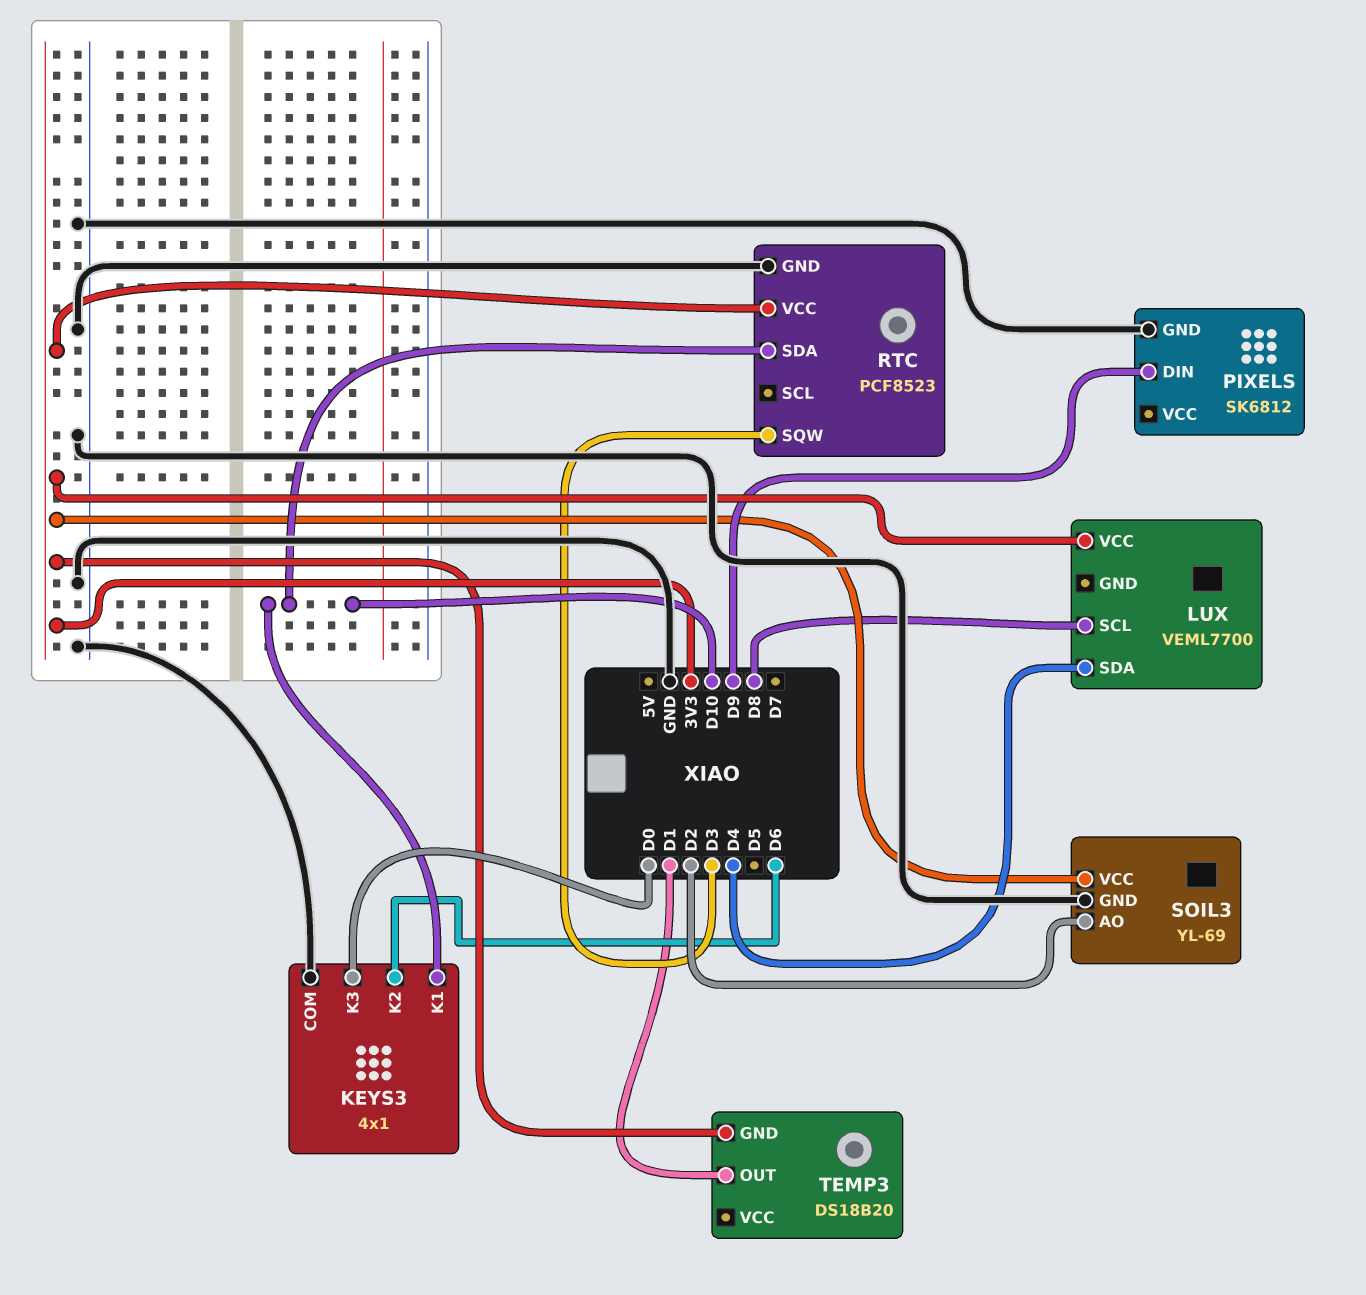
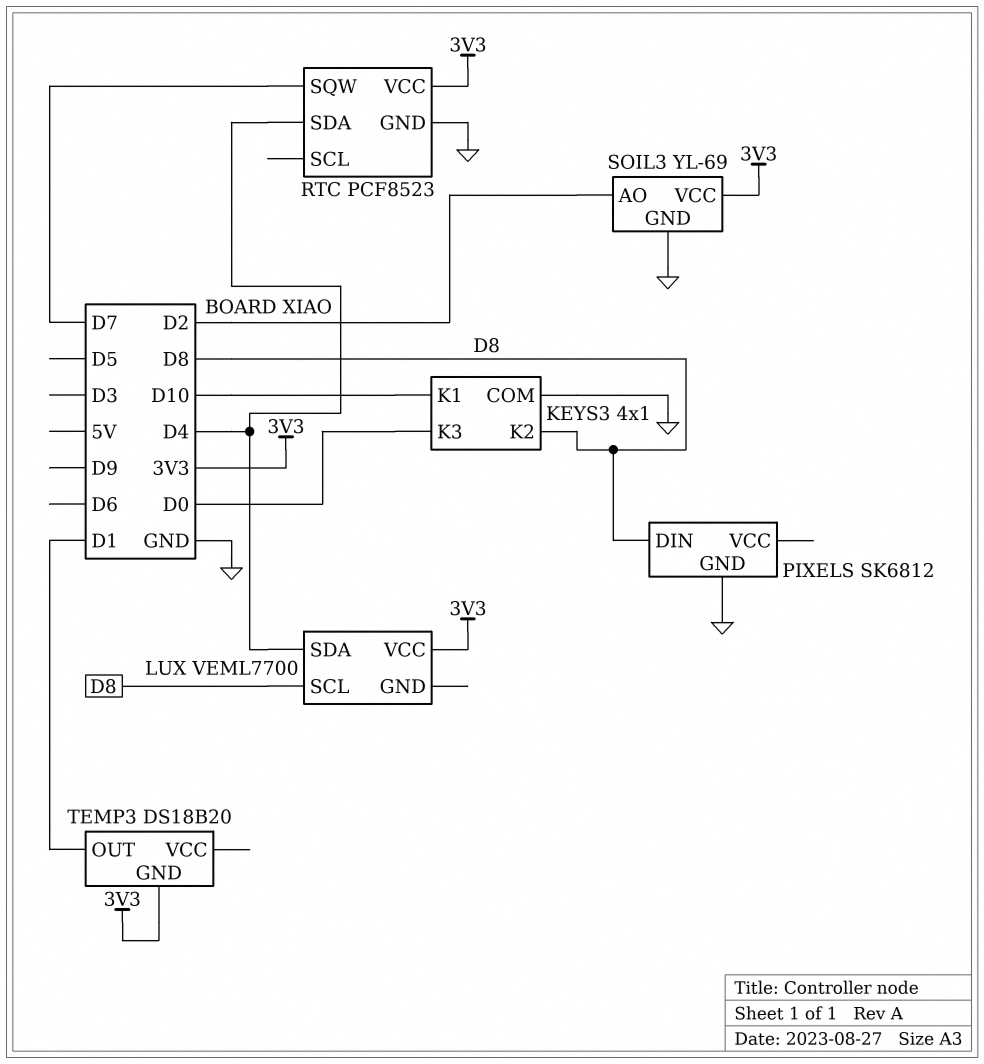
KEYS3 pin K2: D6 -> D8
PIXELS pin DIN: D9 -> D8
RTC pin SDA: D10 -> D4
RTC pin SQW: D3 -> D7

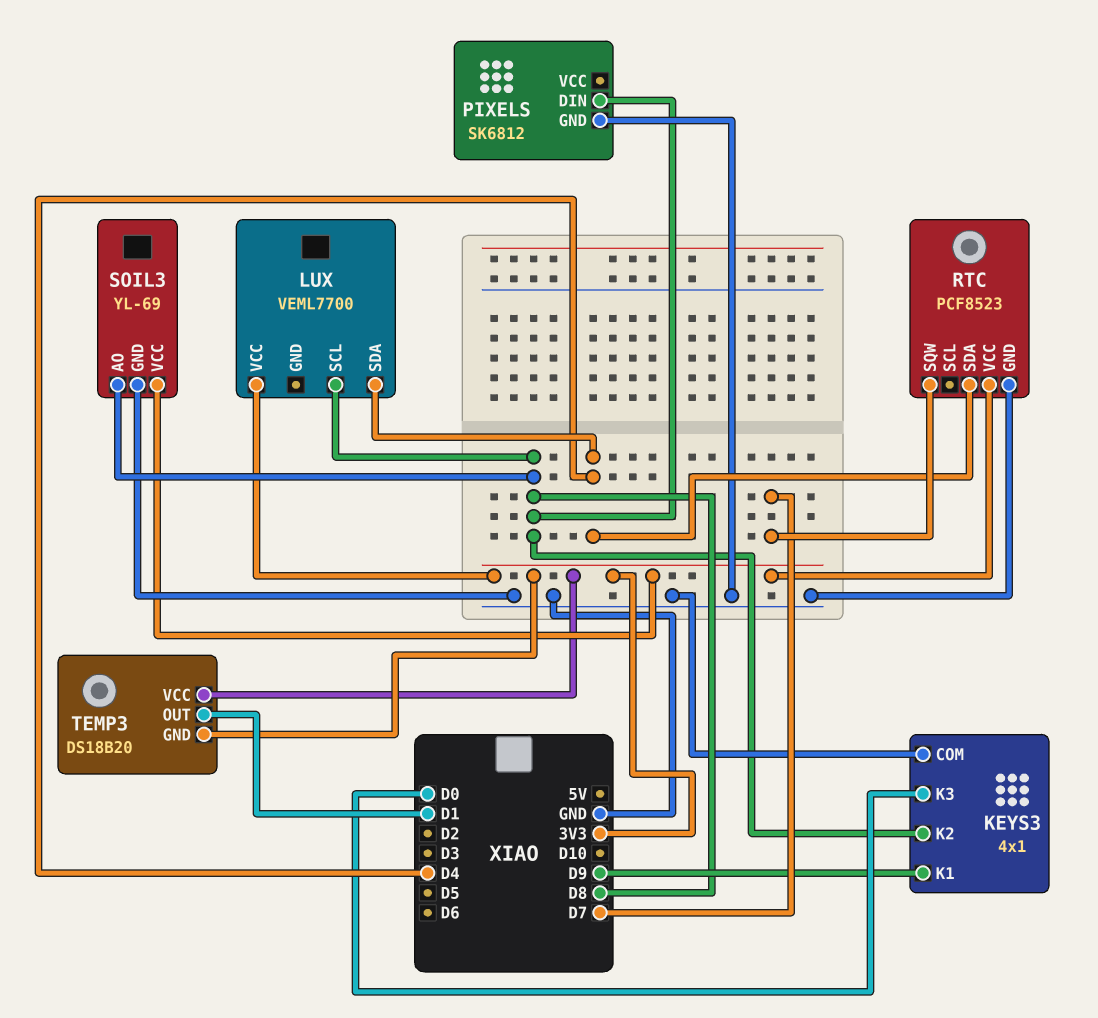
KEYS3 pin K1: D10 -> D9
SOIL3 pin AO: D2 -> D8
TEMP3 pin VCC: none -> 3V3

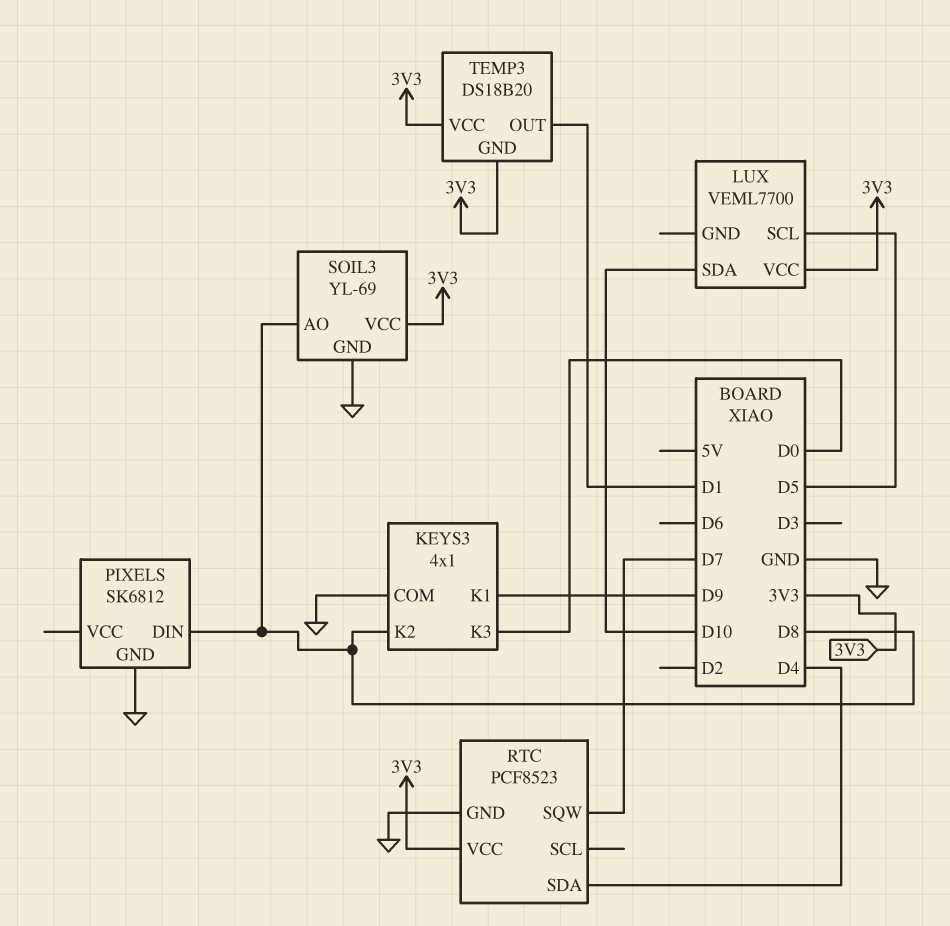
LUX pin SCL: D8 -> D5
LUX pin SDA: D4 -> D10

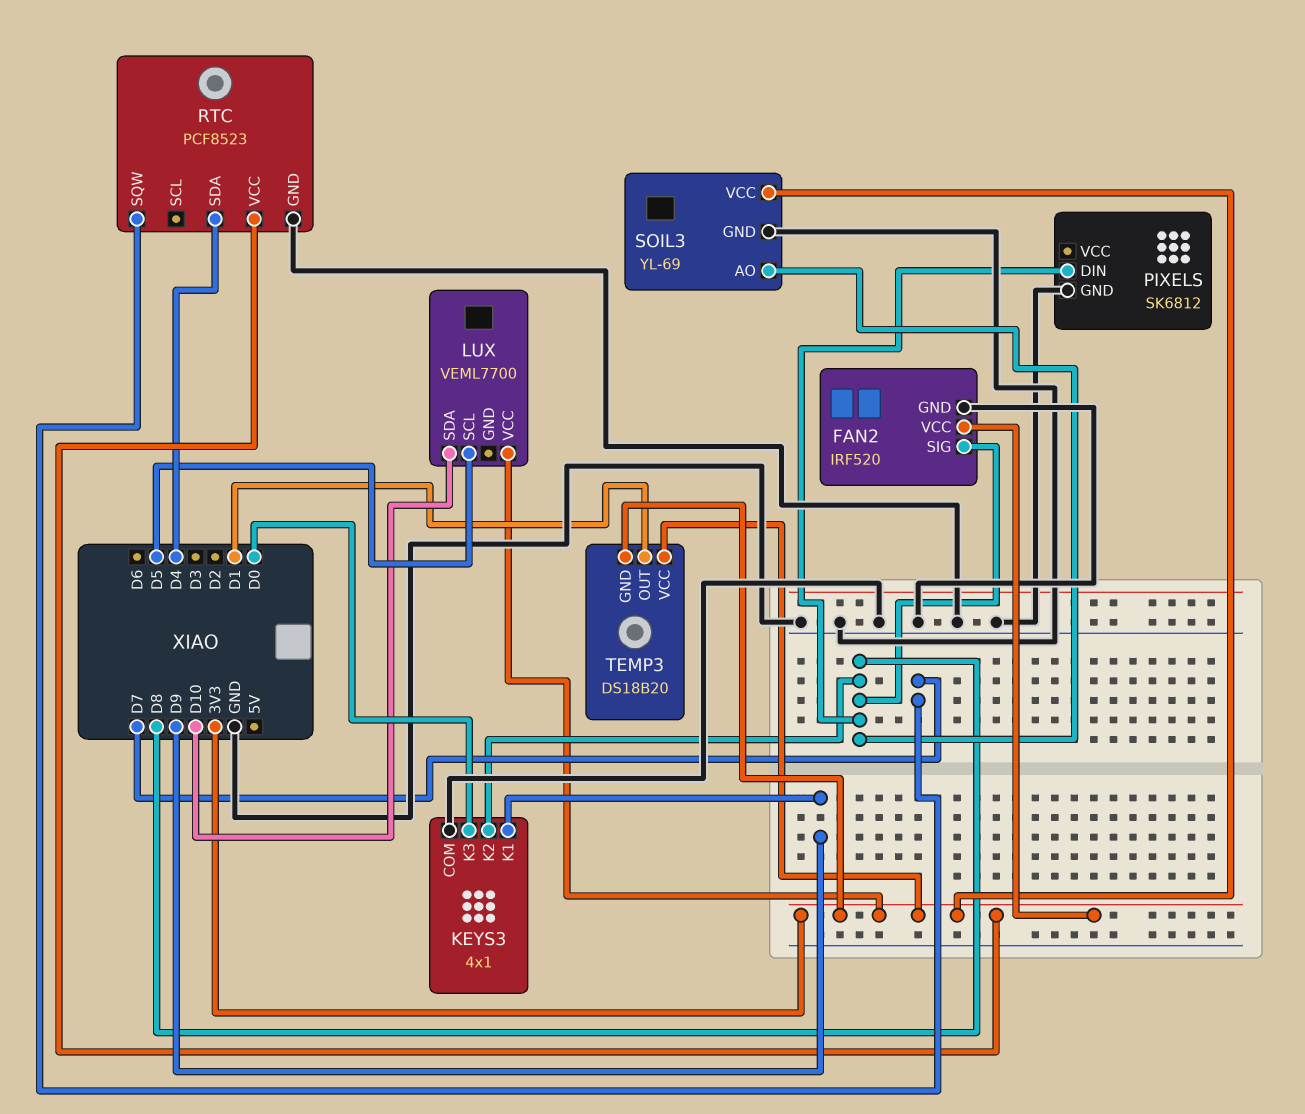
FAN2: none -> IRF520
FAN2 pin GND: none -> GND
FAN2 pin SIG: none -> D8
FAN2 pin VCC: none -> 3V3

